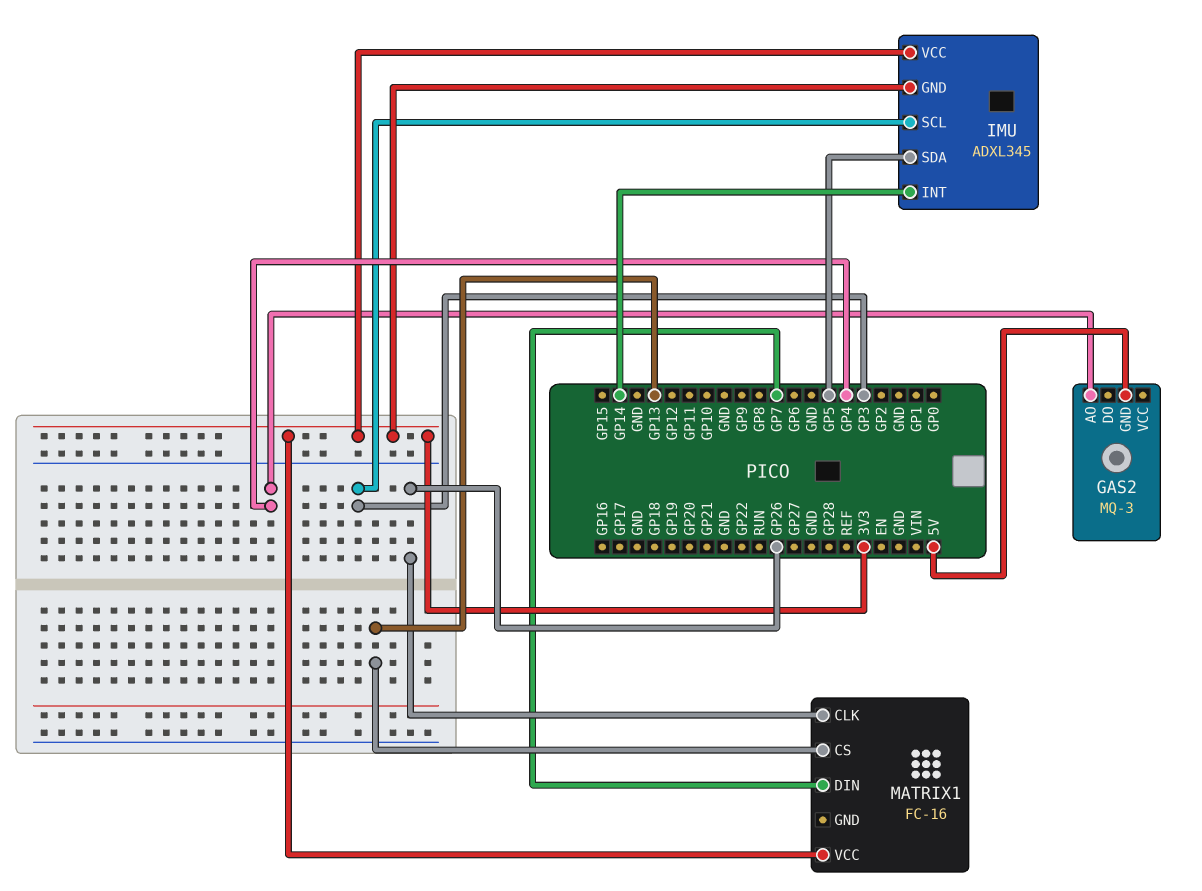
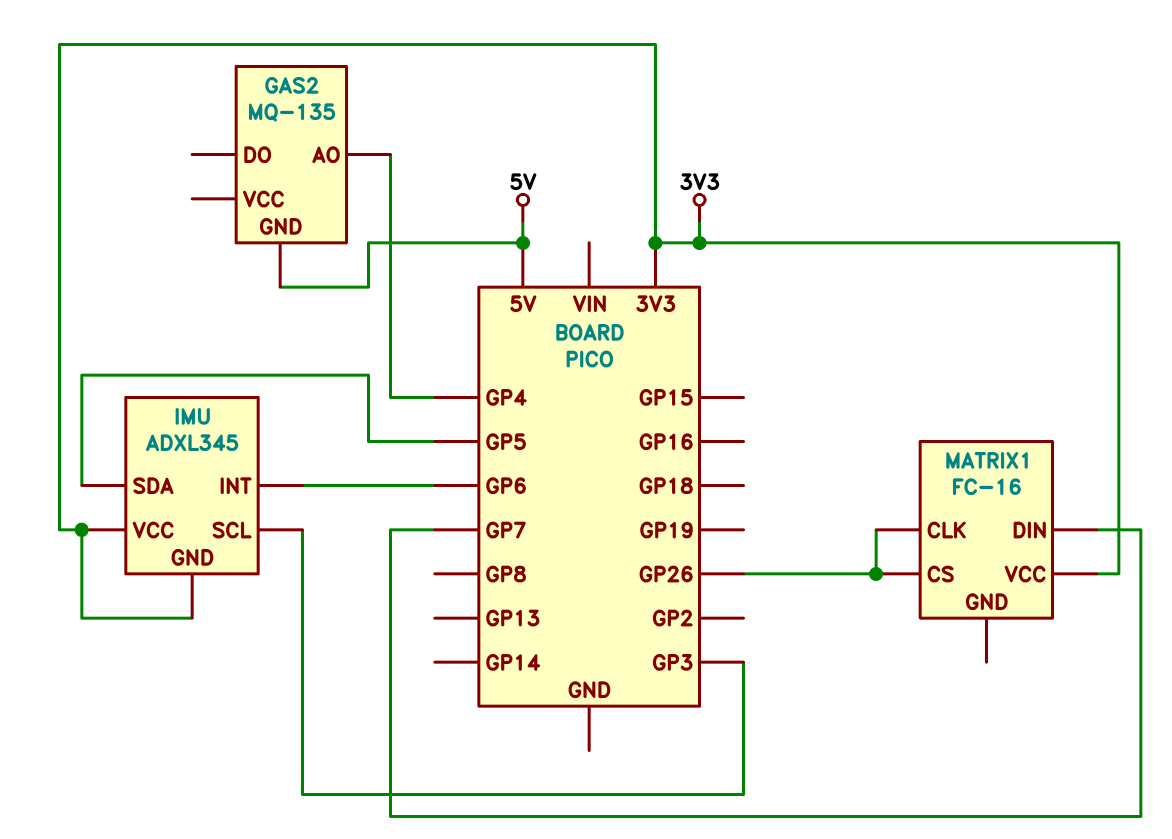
GAS2: MQ-3 -> MQ-135
IMU pin INT: GP14 -> GP6
MATRIX1 pin CS: GP13 -> GP26

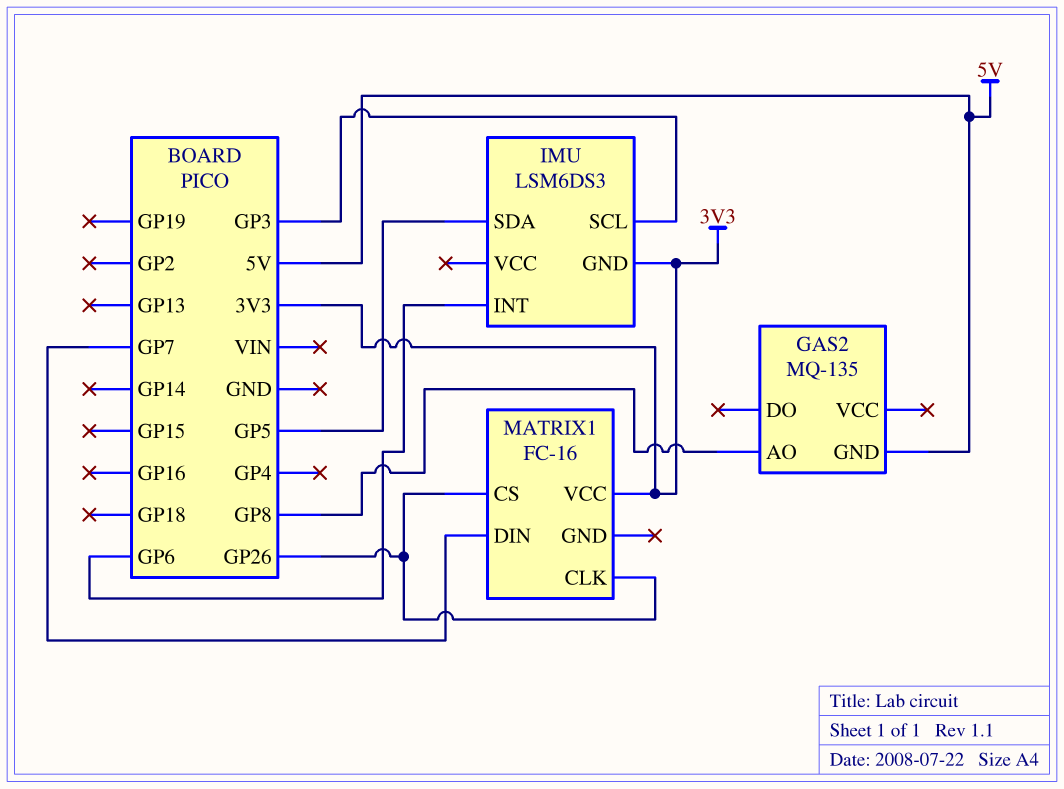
GAS2 pin AO: GP4 -> GP8
IMU: ADXL345 -> LSM6DS3
IMU pin VCC: 3V3 -> none

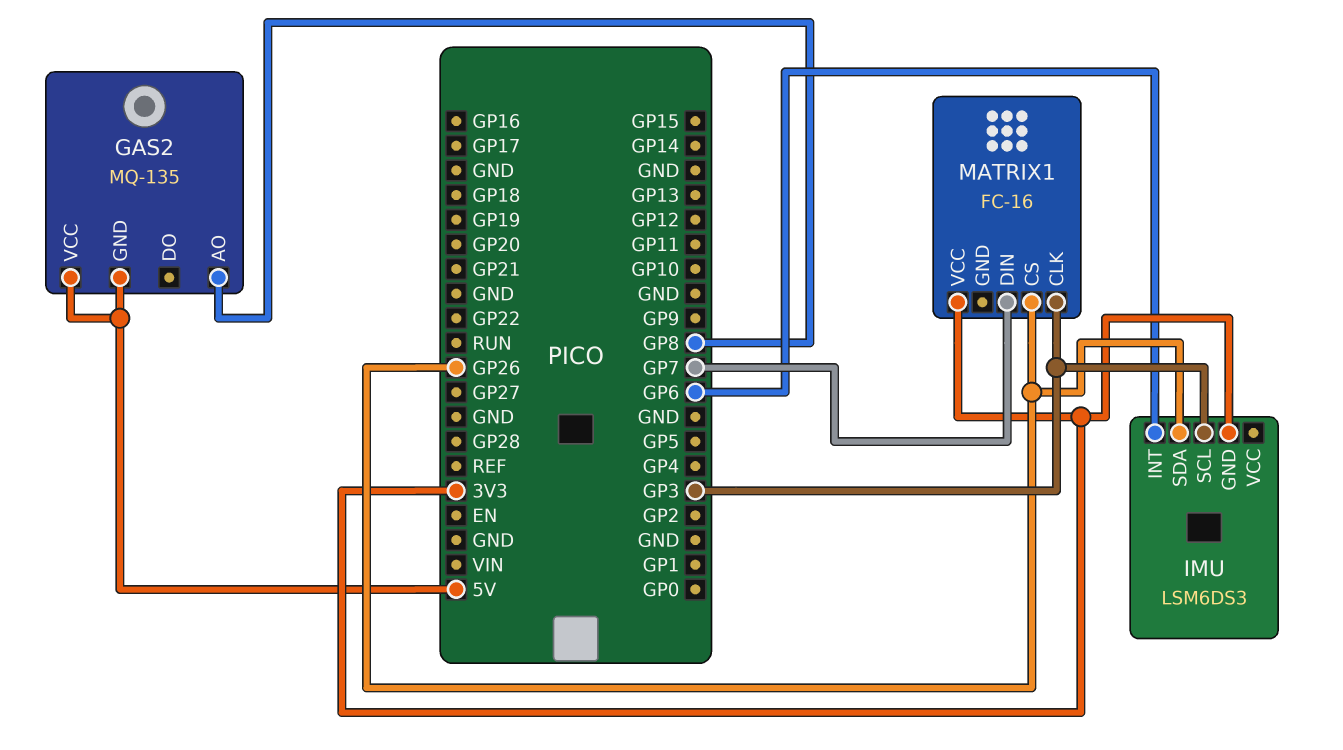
GAS2 pin VCC: none -> 5V
IMU pin SDA: GP5 -> GP26
MATRIX1 pin CLK: GP26 -> GP3

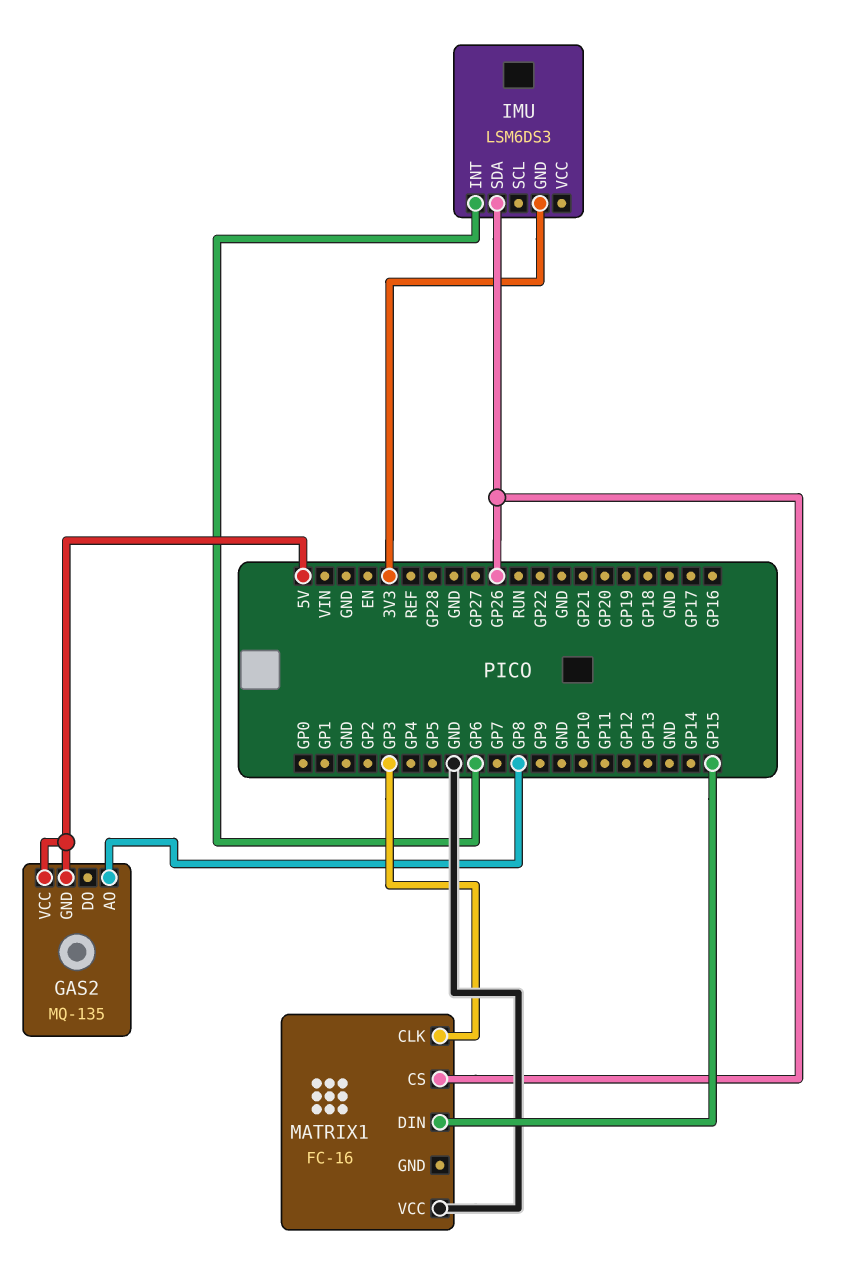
IMU pin SCL: GP3 -> none
MATRIX1 pin DIN: GP7 -> GP15
MATRIX1 pin VCC: 3V3 -> GND

